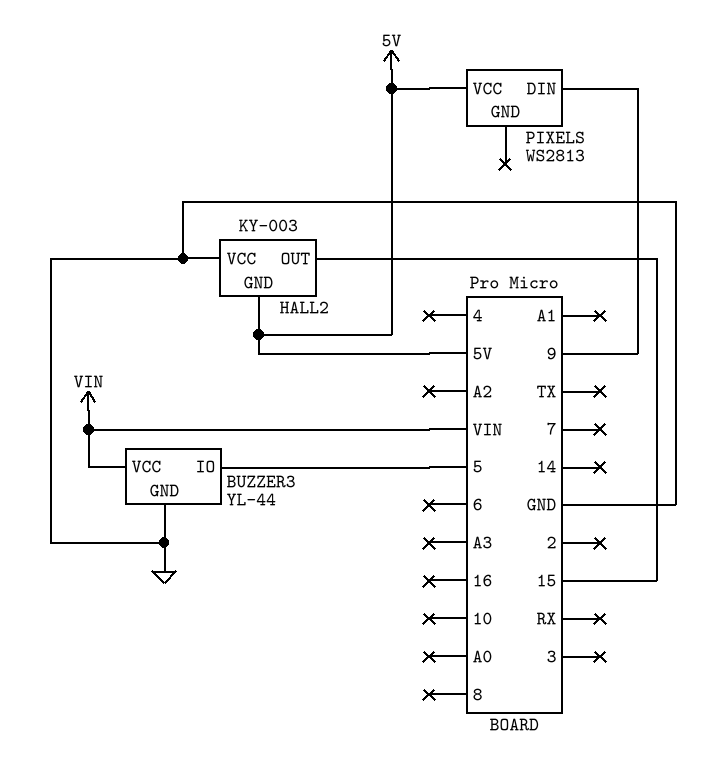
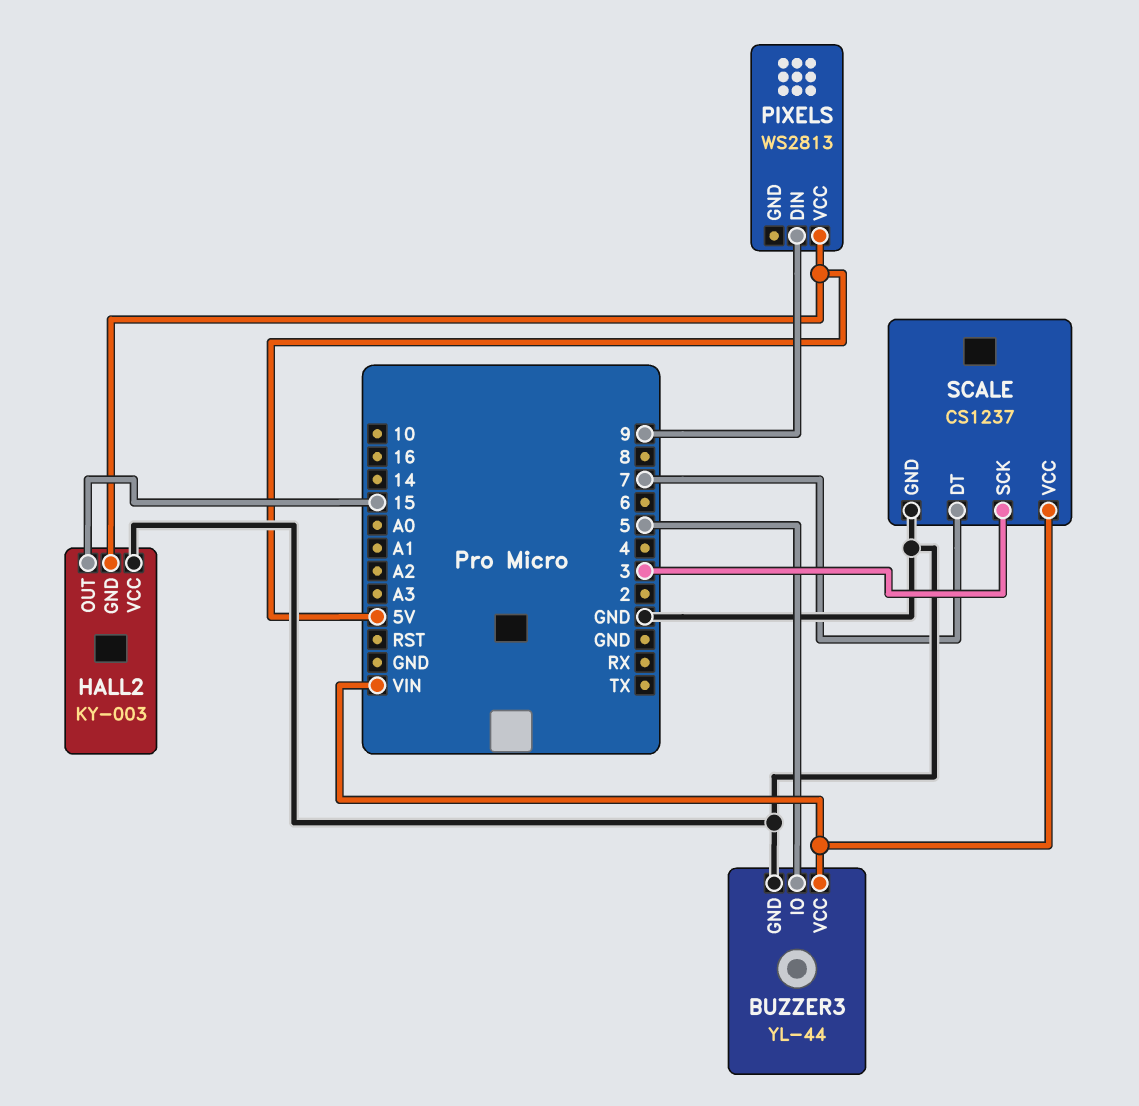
SCALE: none -> CS1237
SCALE pin DT: none -> 7
SCALE pin GND: none -> GND
SCALE pin SCK: none -> 3
SCALE pin VCC: none -> VIN

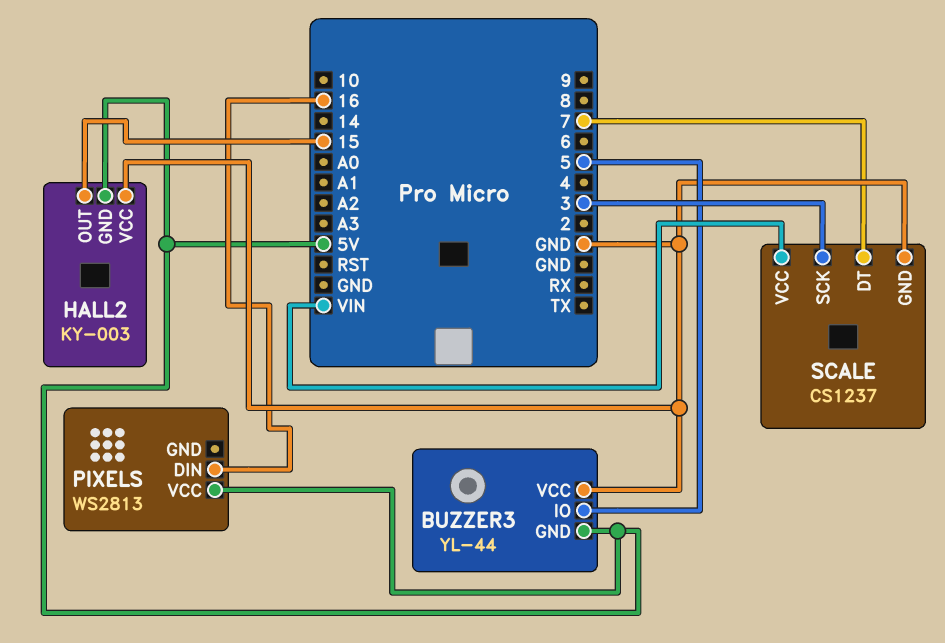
BUZZER3 pin GND: GND -> 5V
BUZZER3 pin VCC: VIN -> GND
PIXELS pin DIN: 9 -> 16

